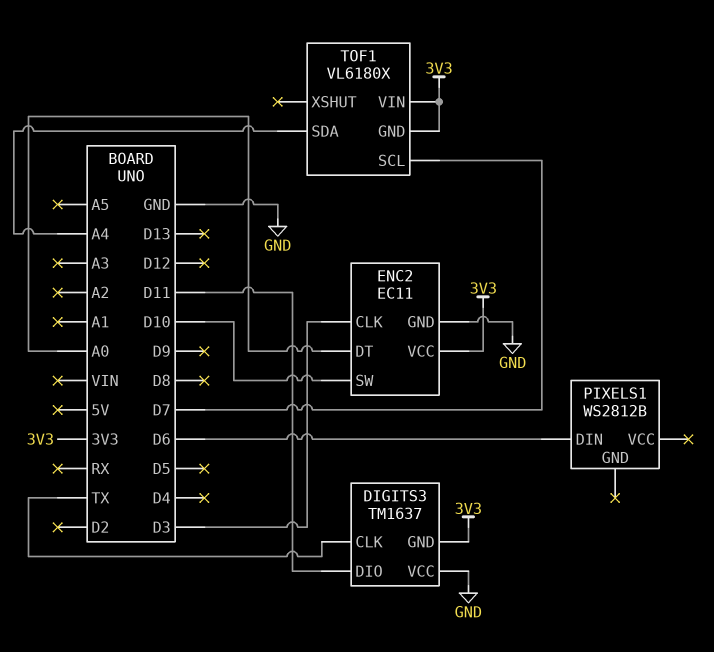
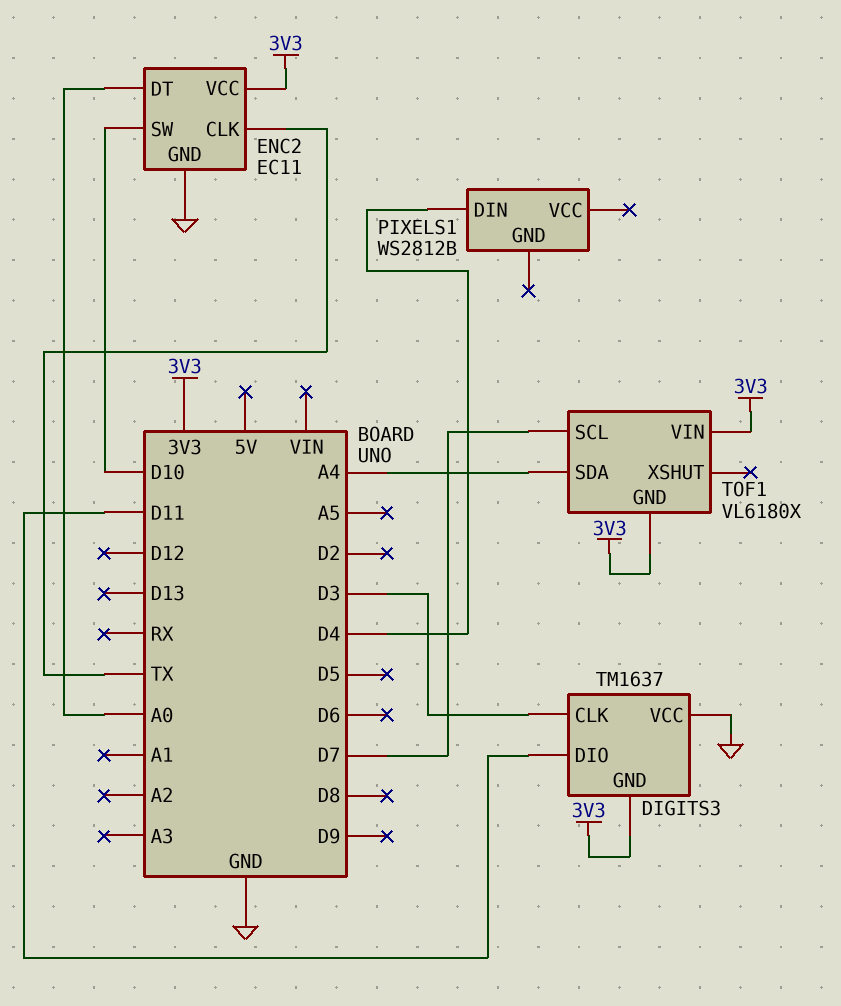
DIGITS3 pin CLK: TX -> D3
ENC2 pin CLK: D3 -> TX
PIXELS1 pin DIN: D6 -> D4

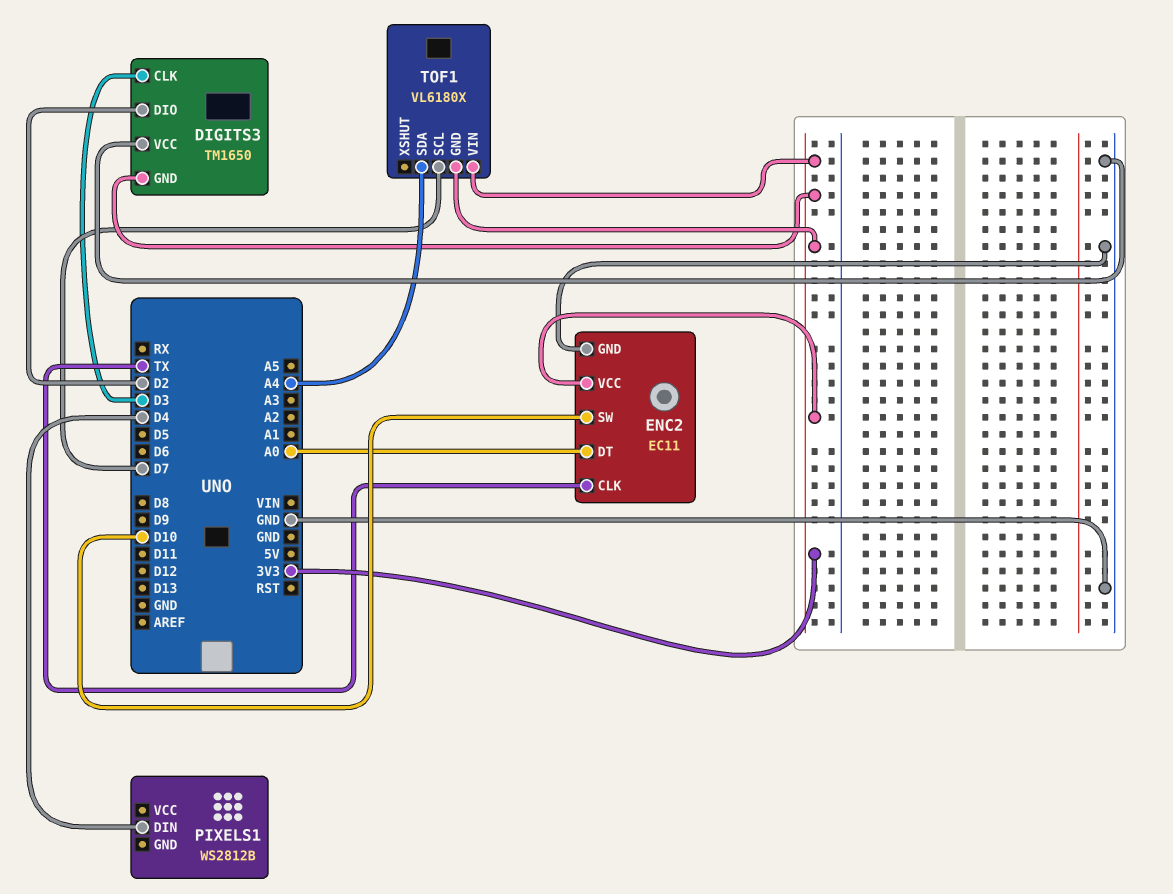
DIGITS3: TM1637 -> TM1650
DIGITS3 pin DIO: D11 -> D2

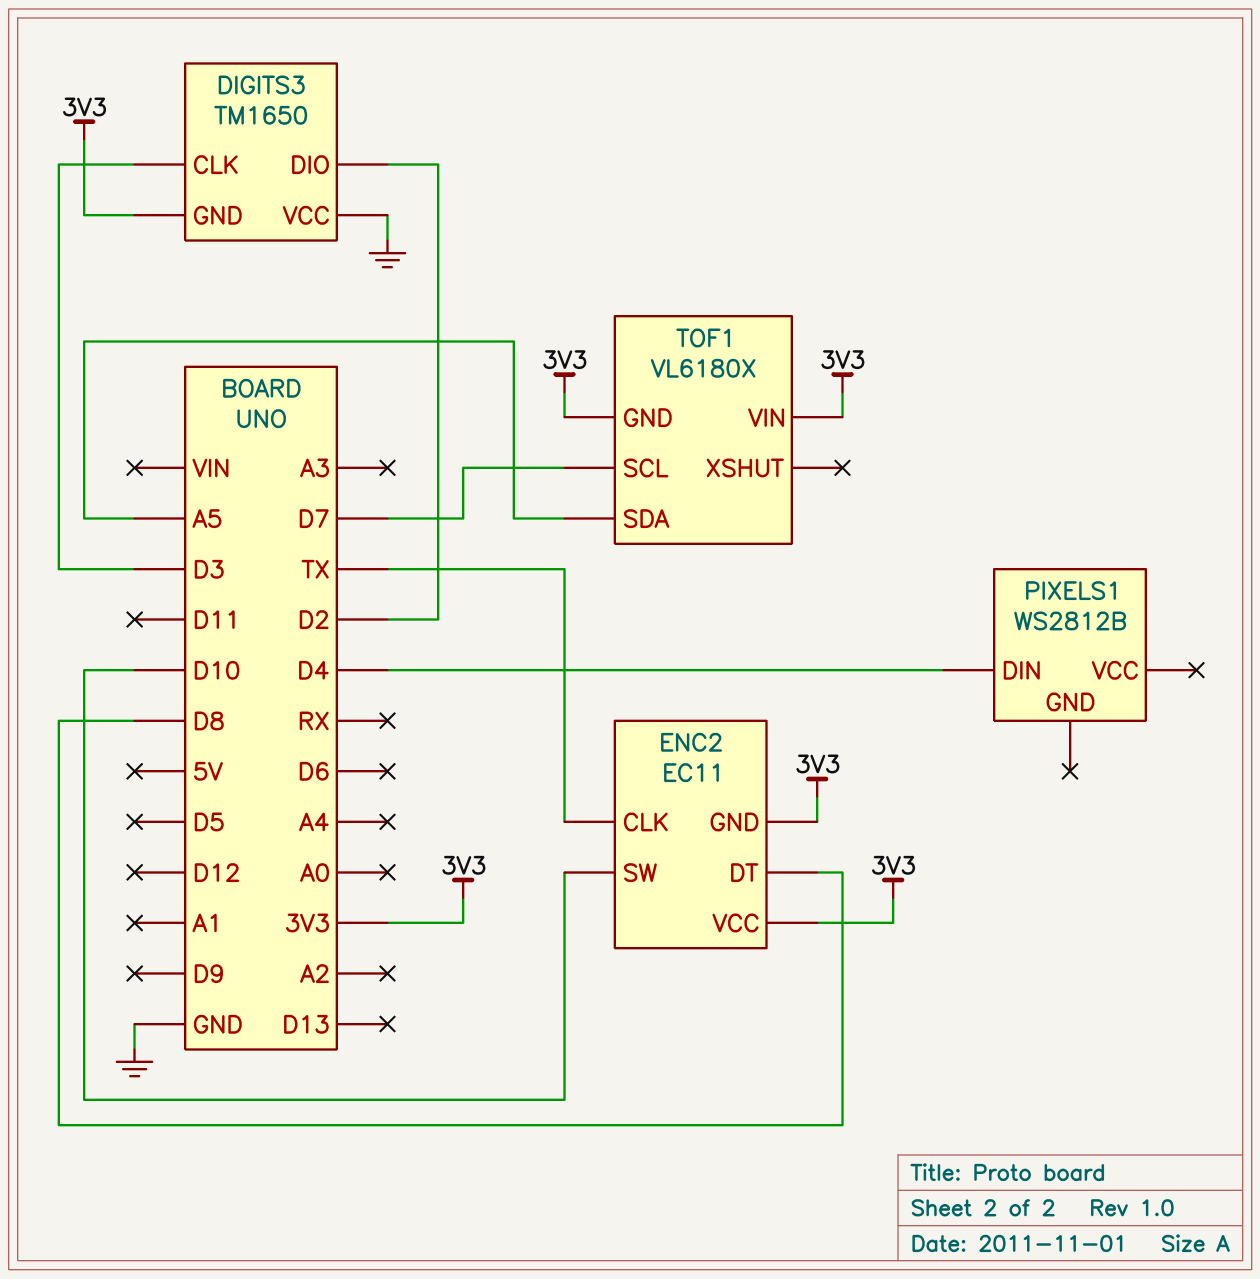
ENC2 pin DT: A0 -> D8
ENC2 pin GND: GND -> 3V3
TOF1 pin SDA: A4 -> A5

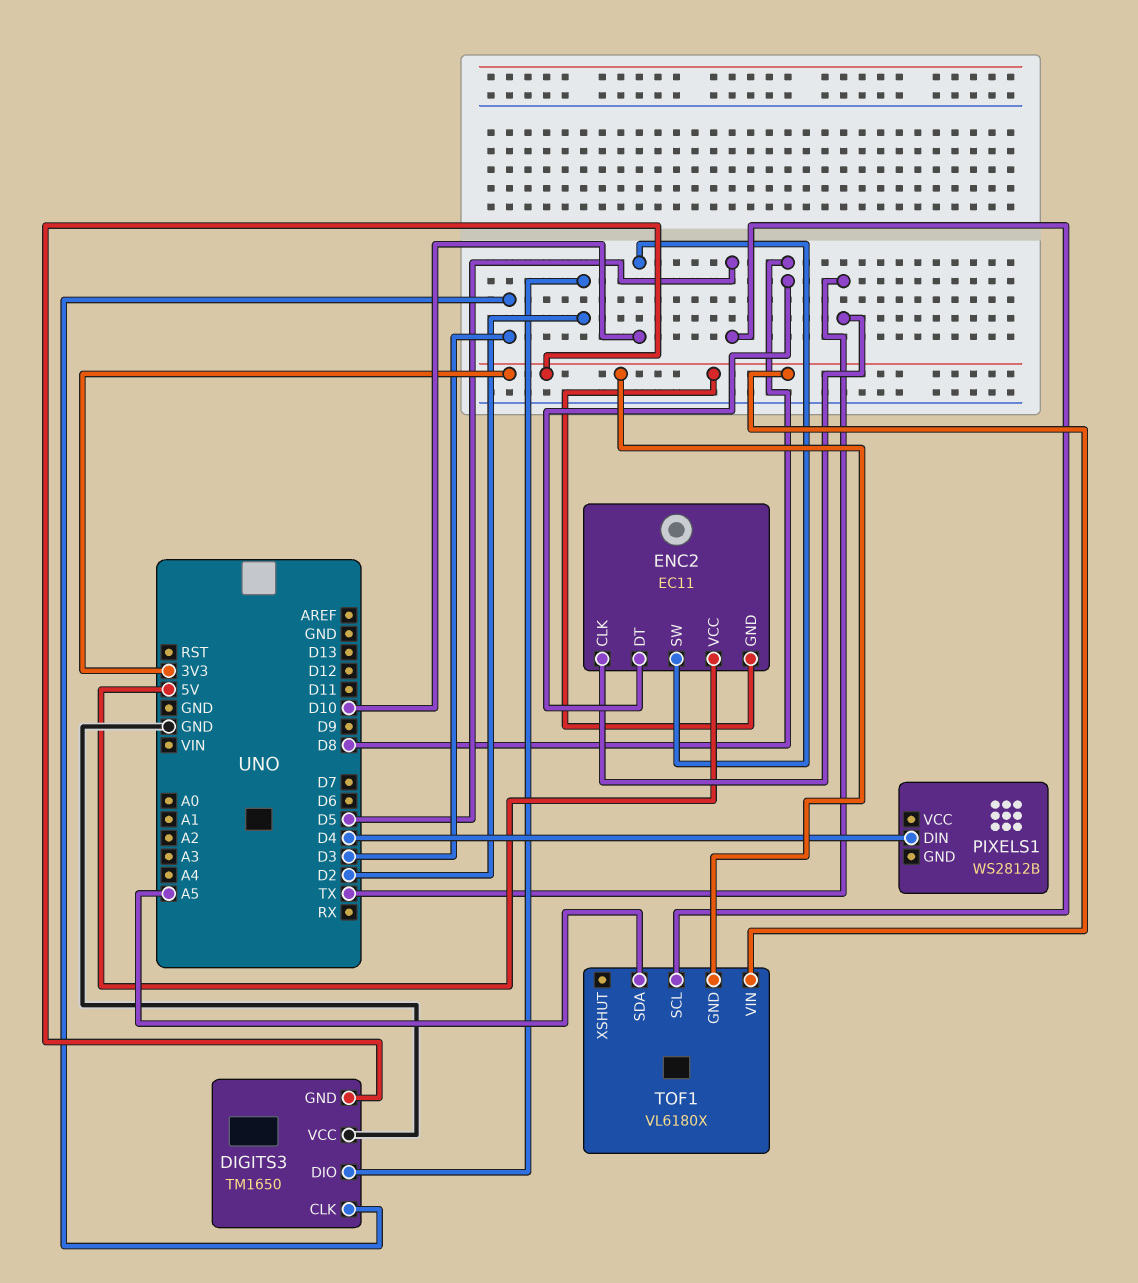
ENC2 pin VCC: 3V3 -> 5V
TOF1 pin SCL: D7 -> D5

